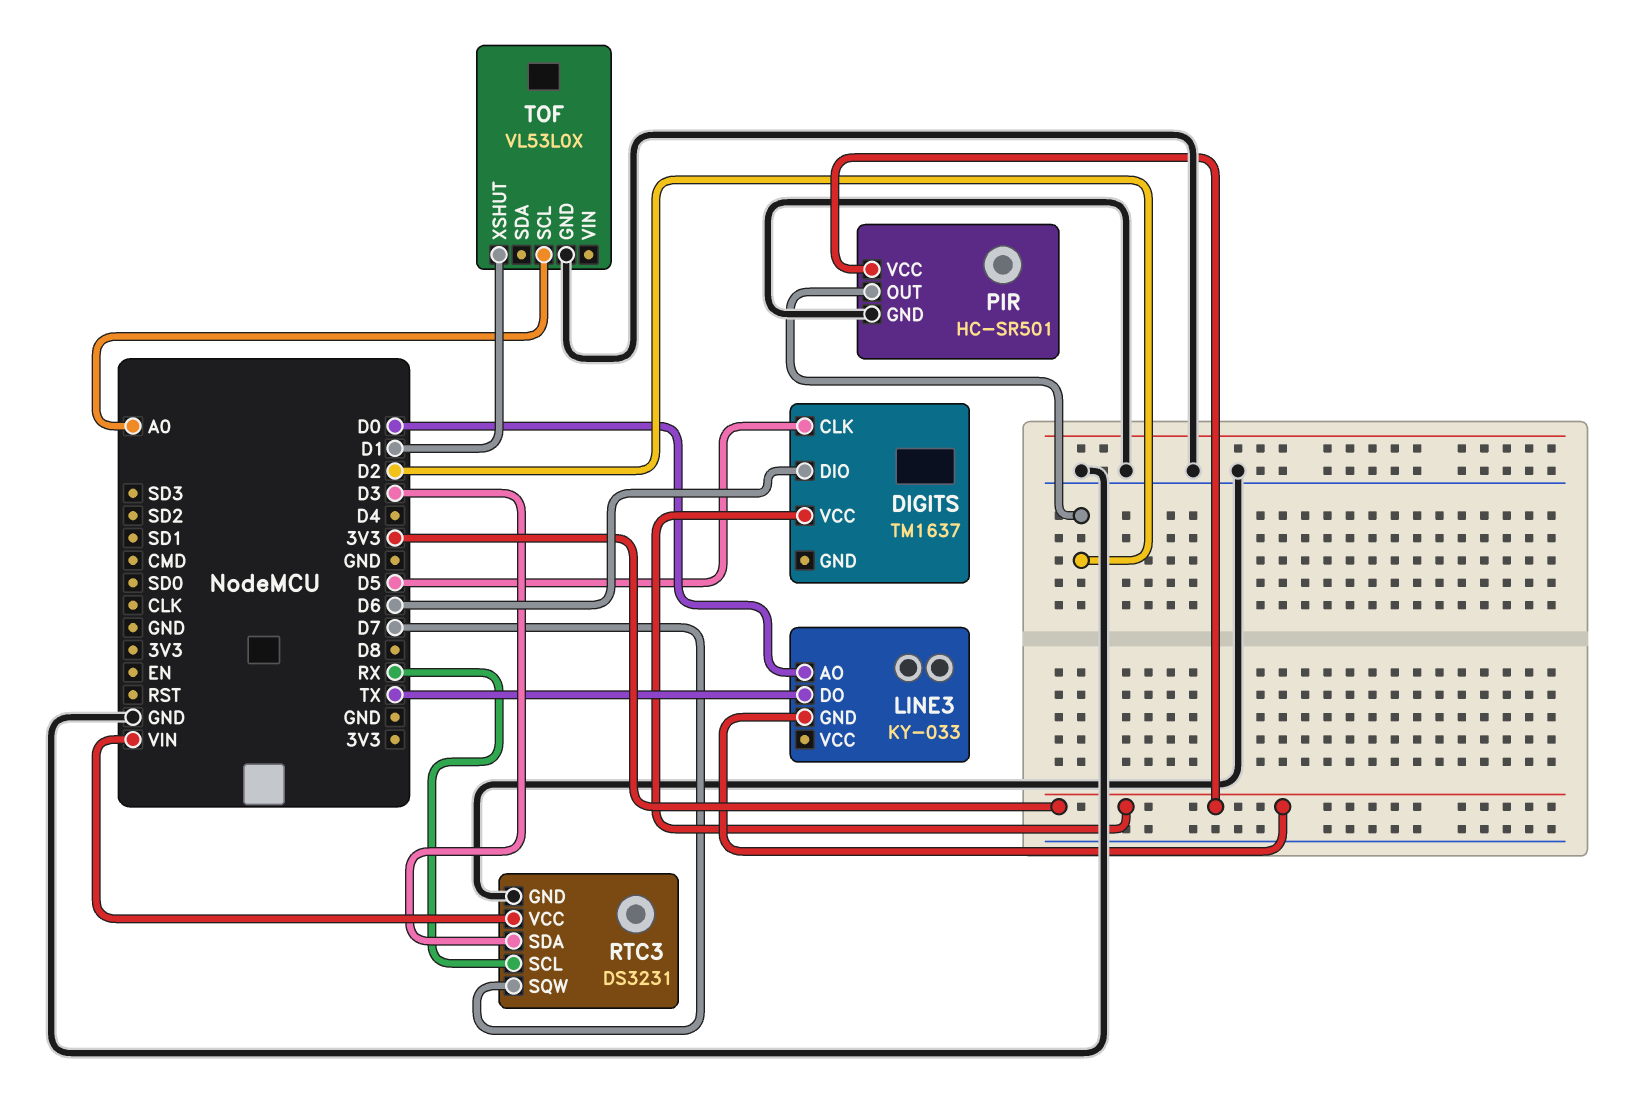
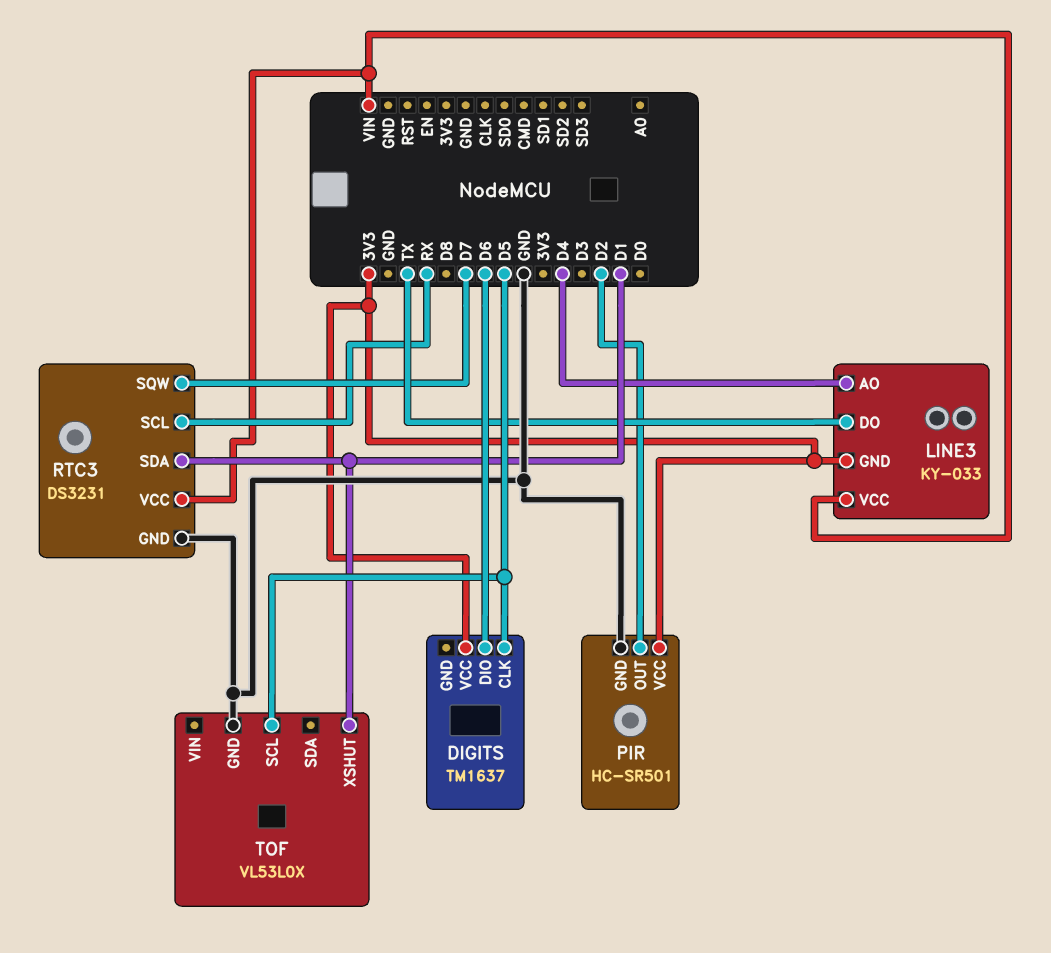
LINE3 pin AO: D0 -> D4
LINE3 pin VCC: none -> VIN
RTC3 pin SDA: D3 -> D1
TOF pin SCL: A0 -> D5

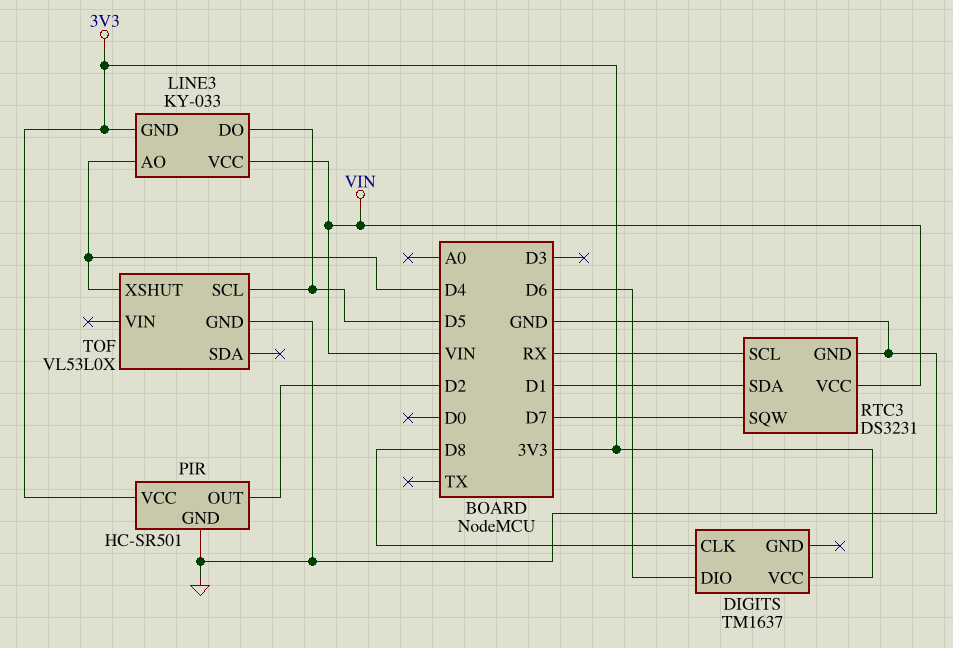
DIGITS pin CLK: D5 -> D8
LINE3 pin DO: TX -> D5
TOF pin XSHUT: D1 -> D4

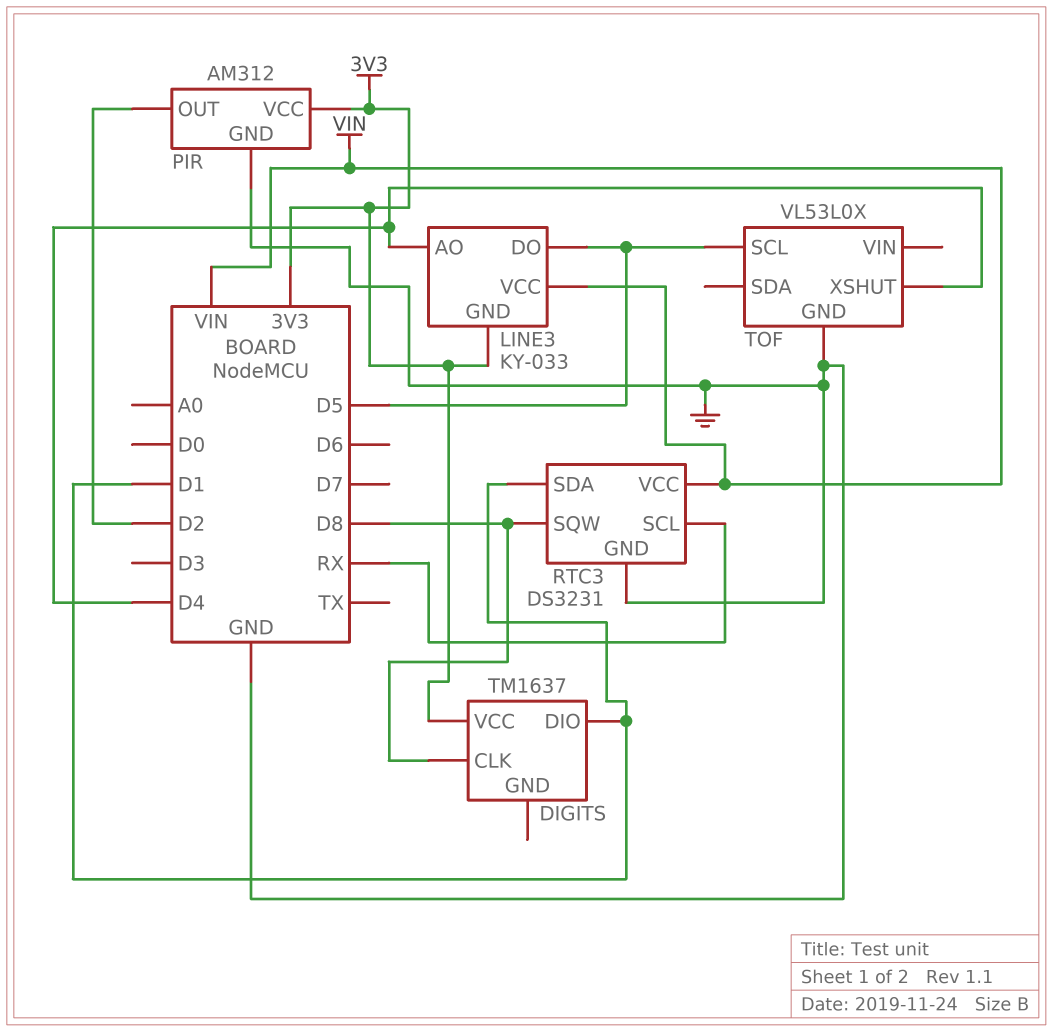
DIGITS pin DIO: D6 -> D1
PIR: HC-SR501 -> AM312
RTC3 pin SQW: D7 -> D8

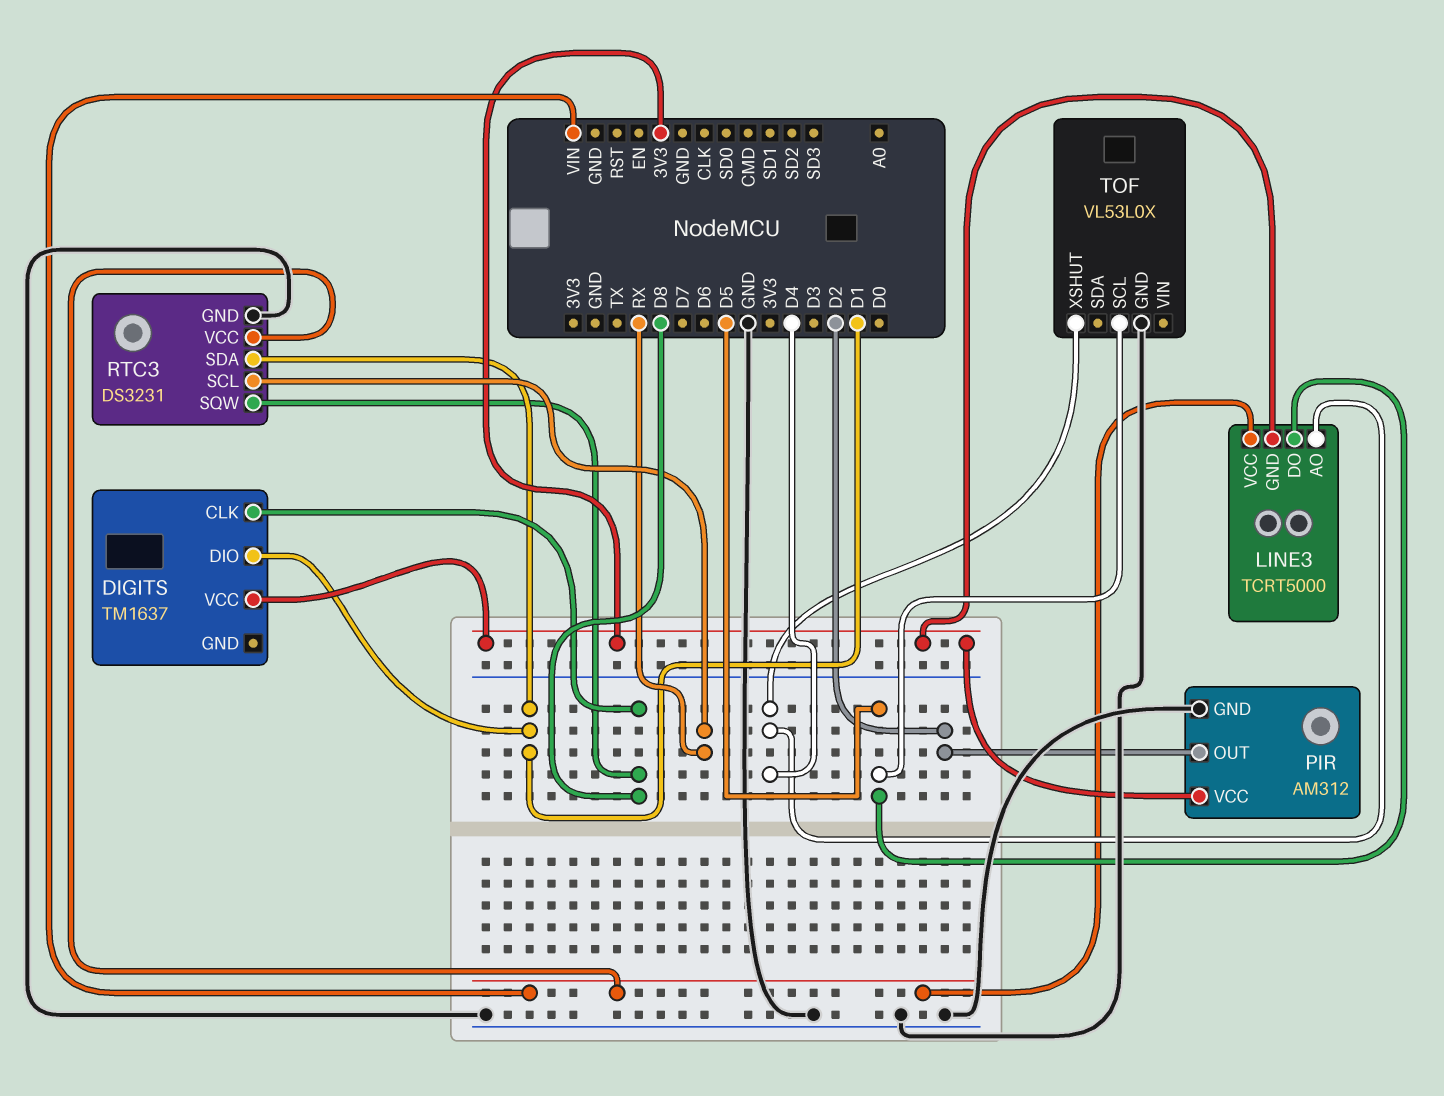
LINE3: KY-033 -> TCRT5000

